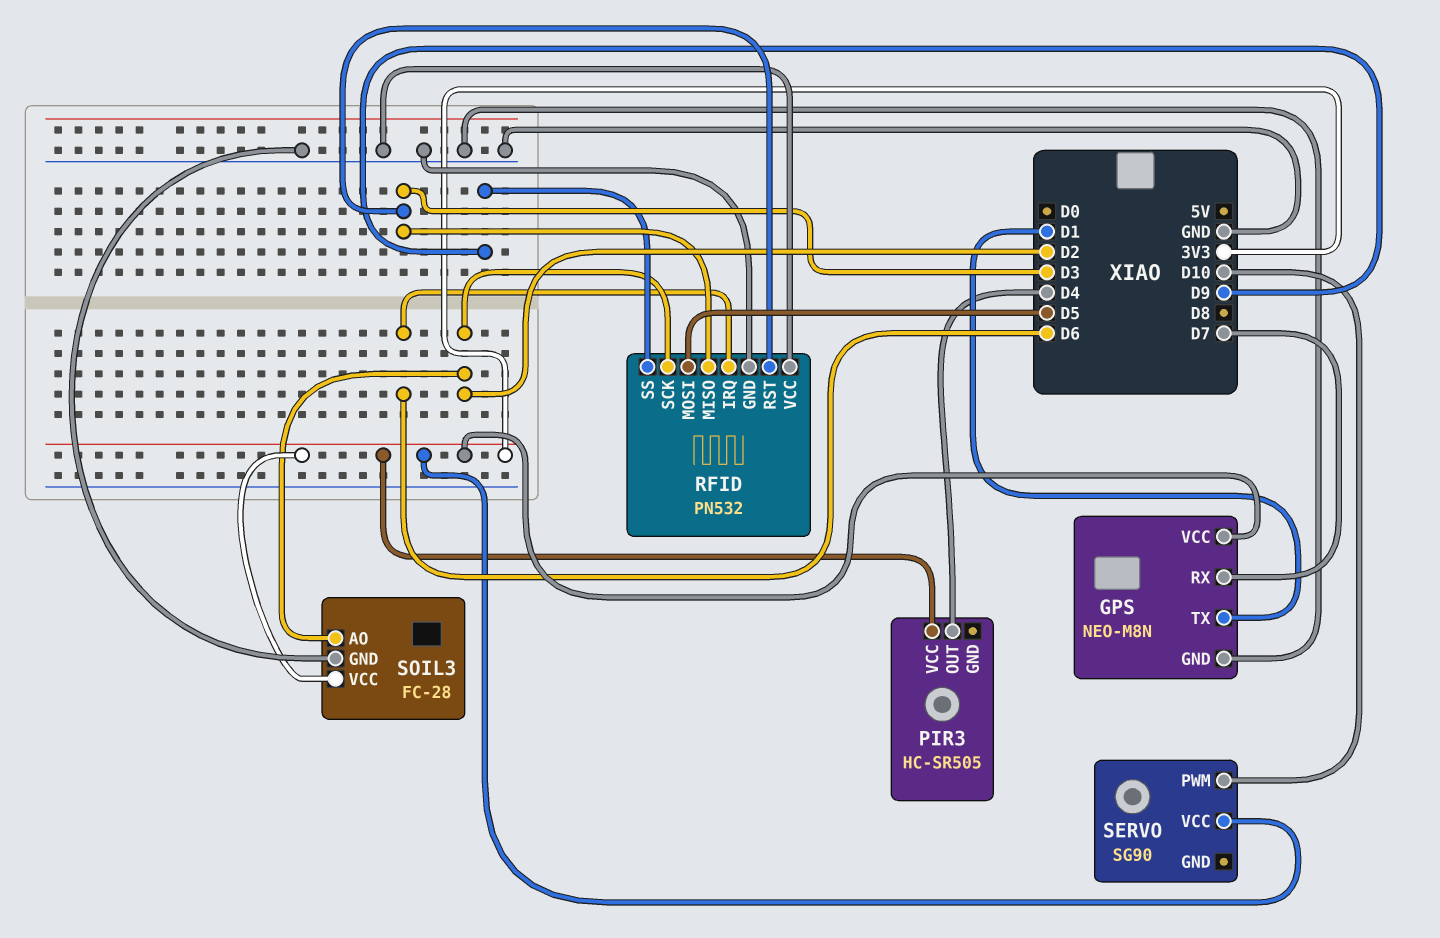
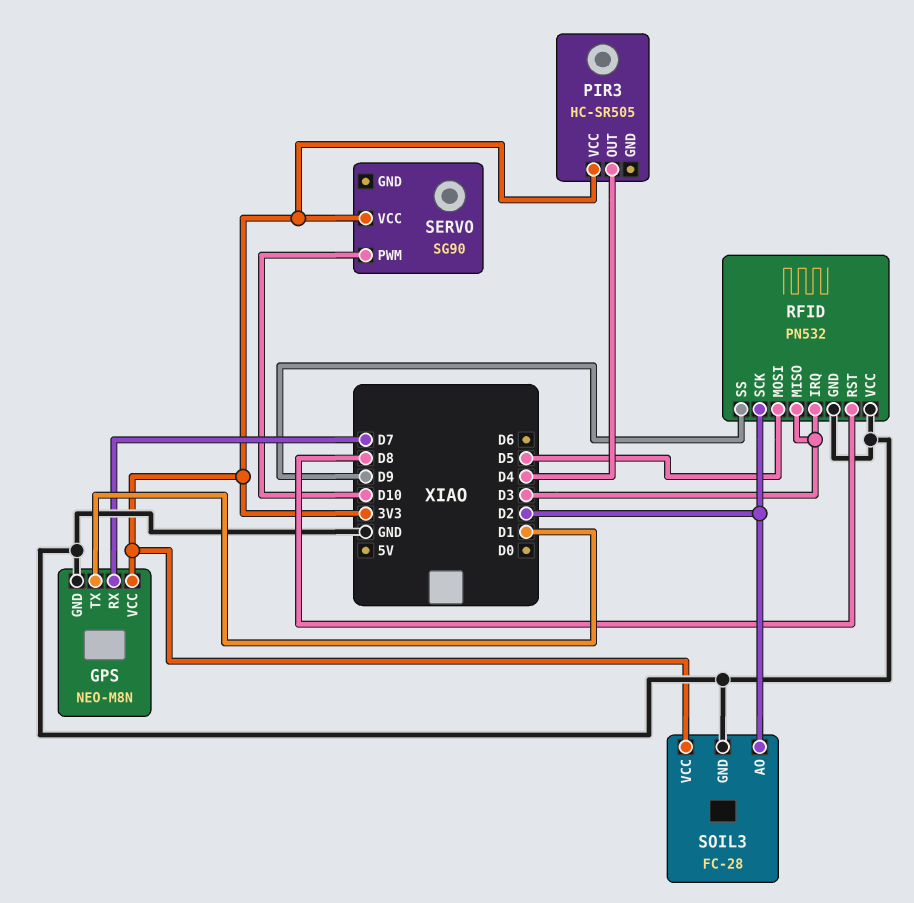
RFID pin IRQ: D6 -> D3
RFID pin RST: D3 -> D8

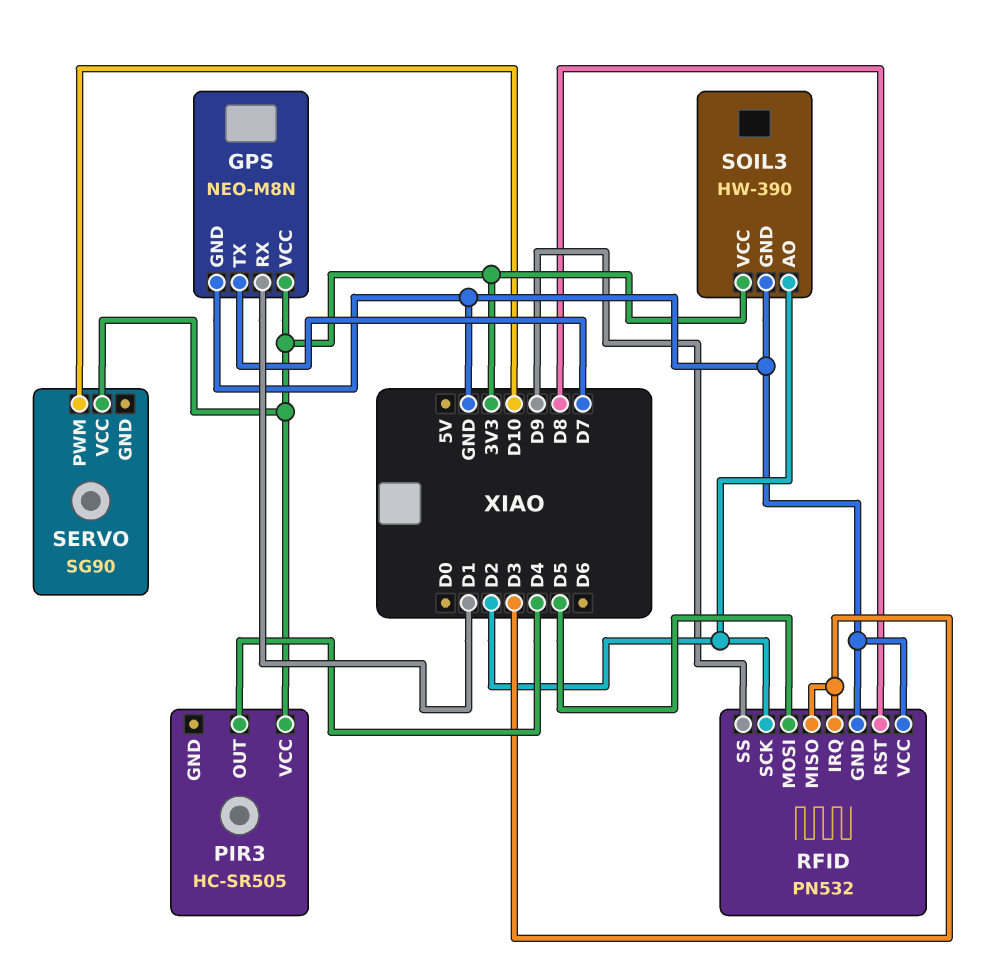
GPS pin RX: D7 -> D1
GPS pin TX: D1 -> D7
SOIL3: FC-28 -> HW-390

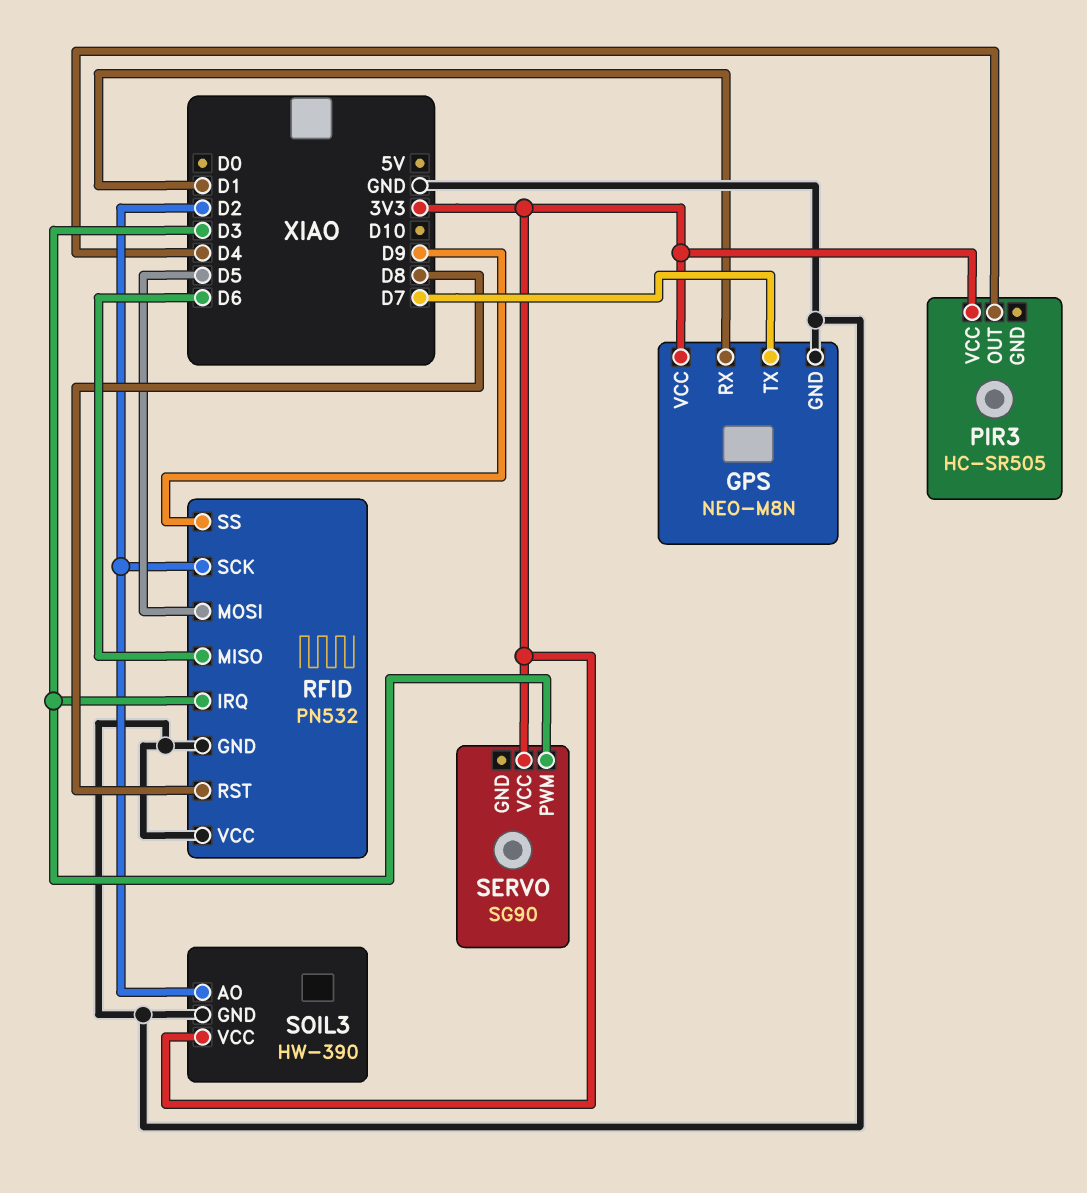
RFID pin MISO: D3 -> D6
SERVO pin PWM: D10 -> D3

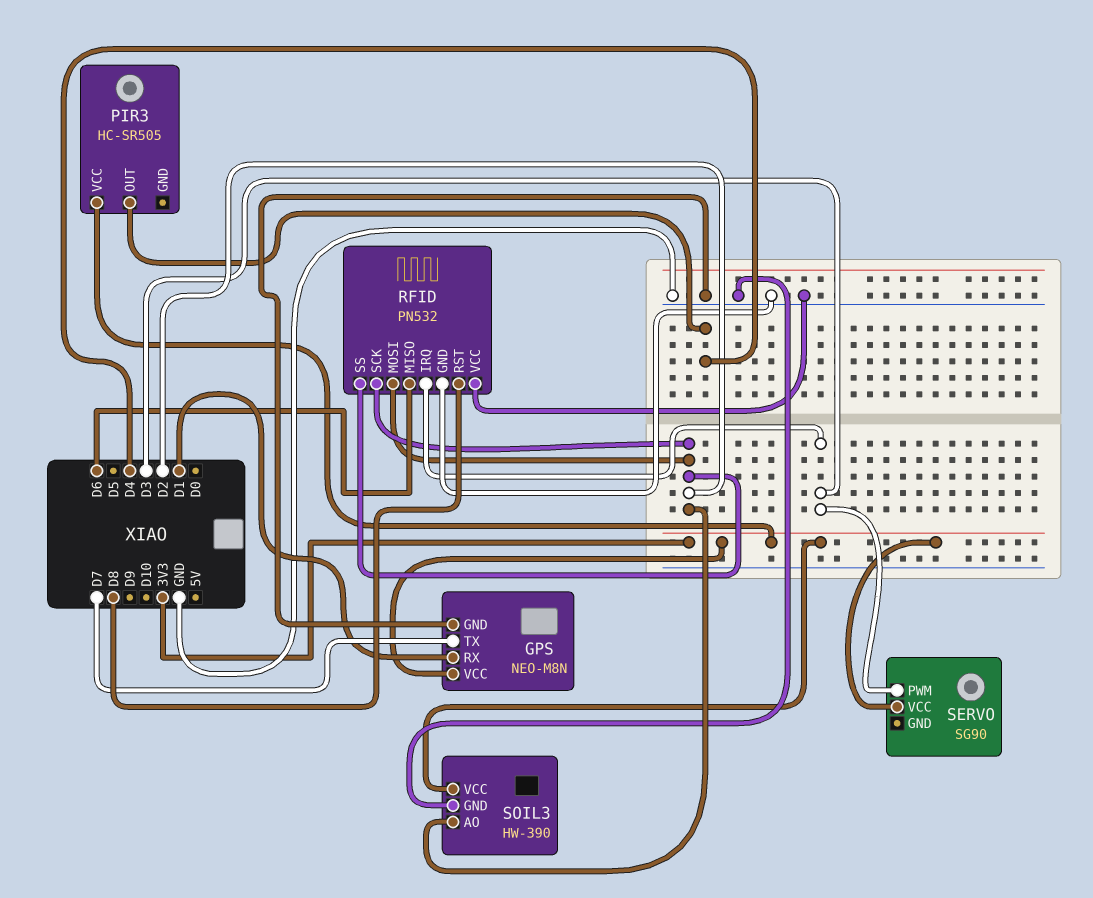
RFID pin MOSI: D5 -> D2
RFID pin SS: D9 -> D2

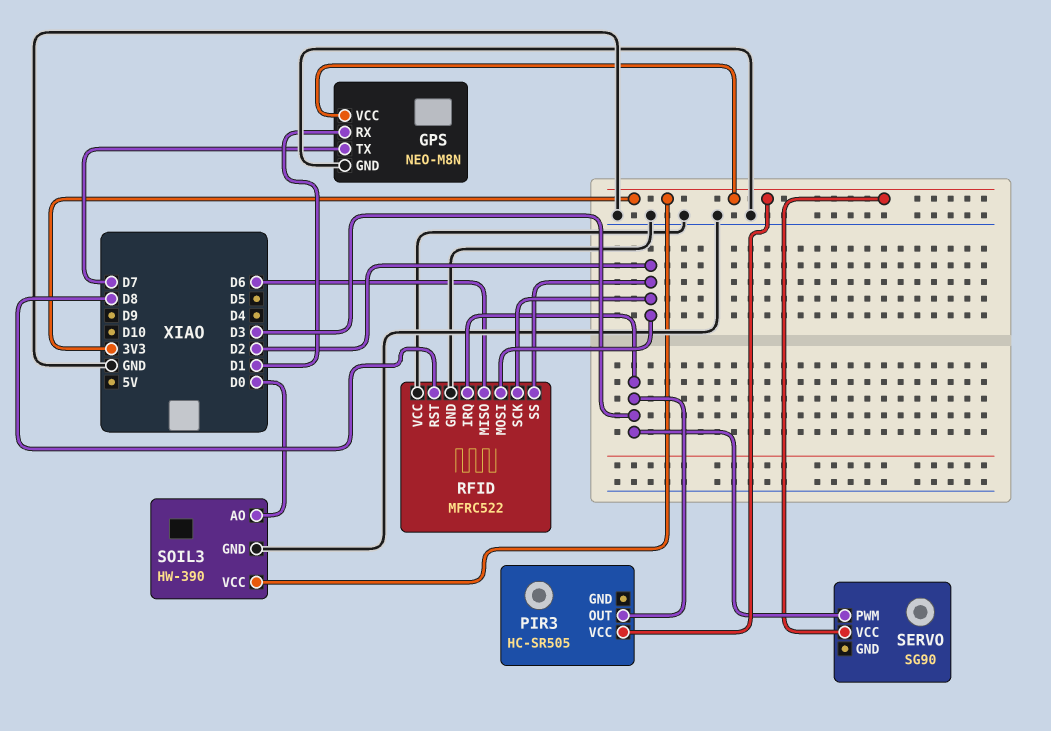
PIR3 pin OUT: D4 -> D3
RFID: PN532 -> MFRC522
SOIL3 pin AO: D2 -> D0

